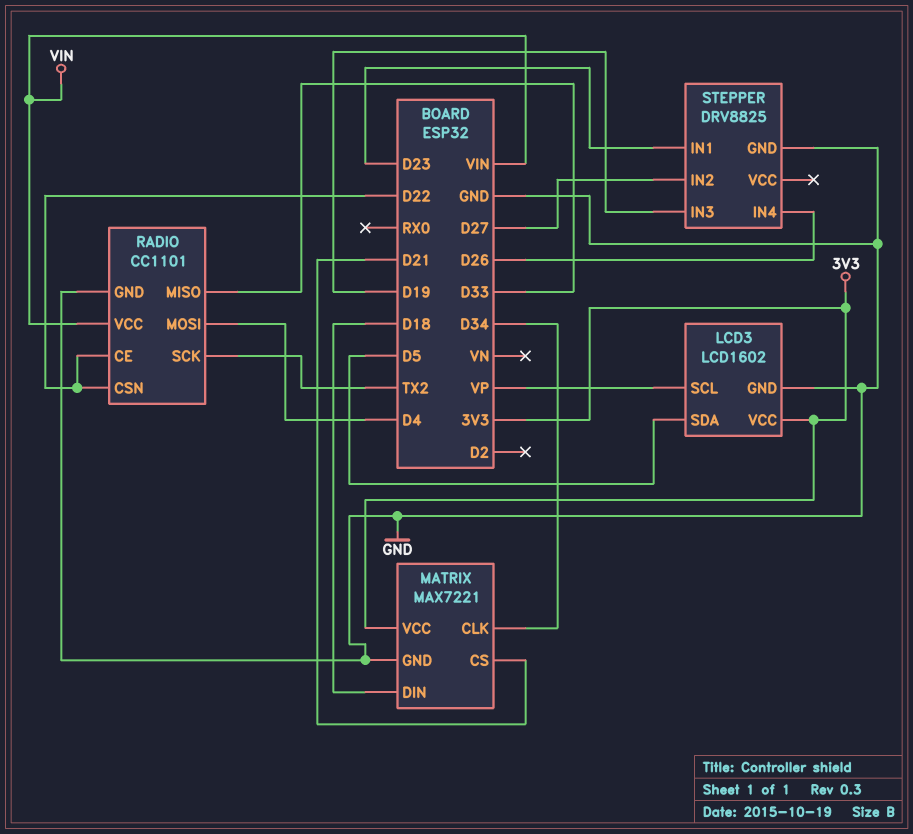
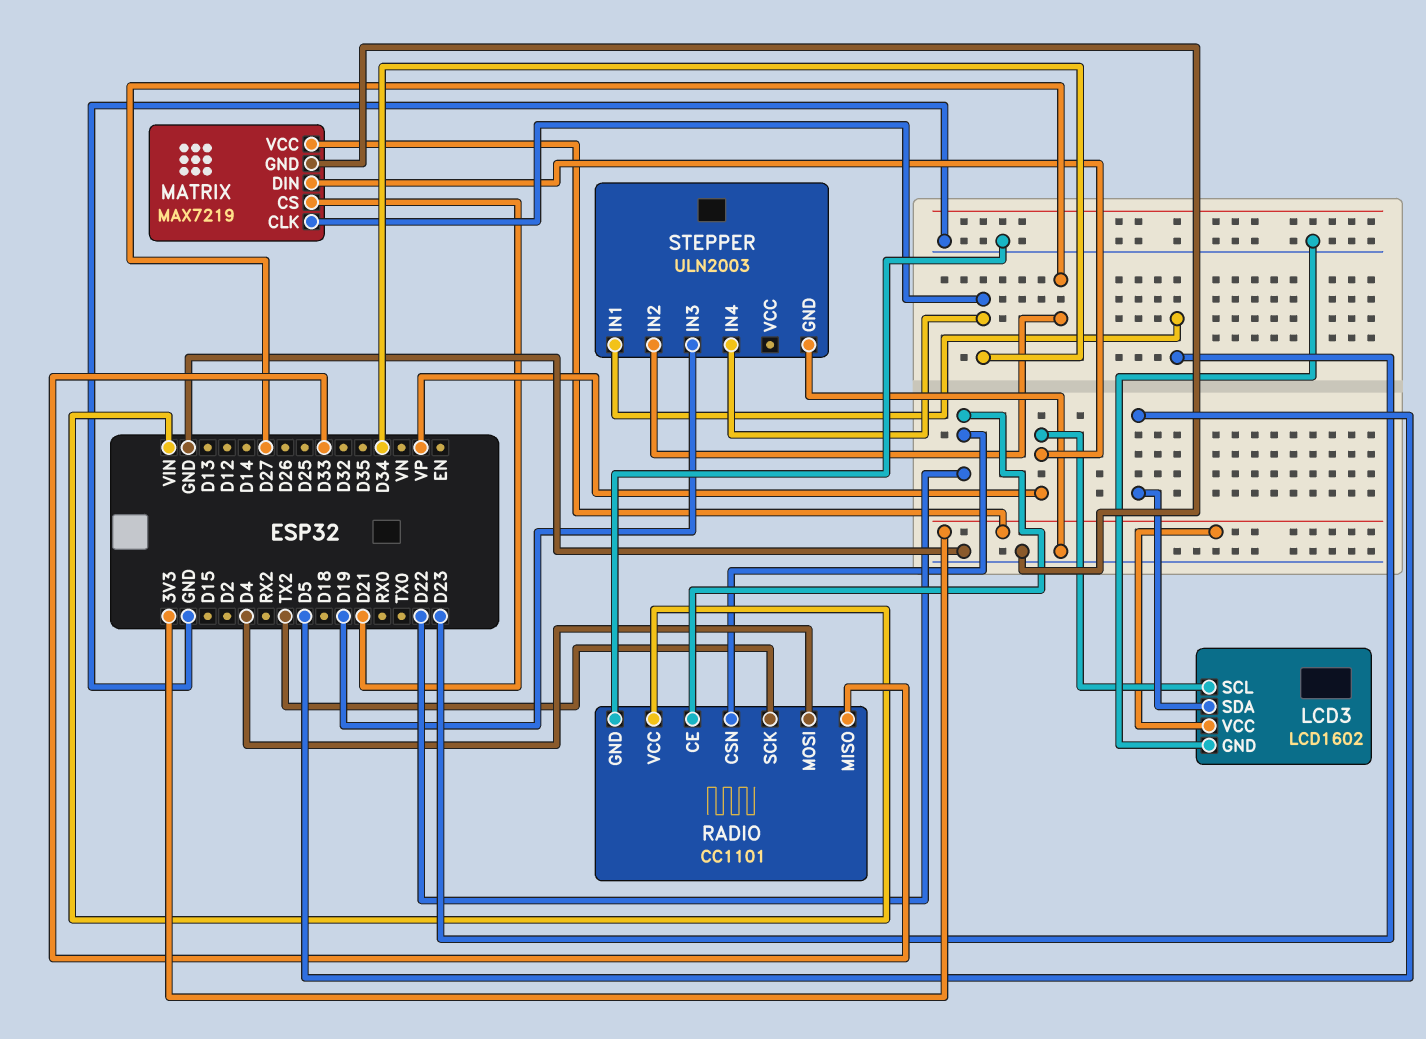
MATRIX: MAX7221 -> MAX7219
MATRIX pin DIN: D18 -> VP
STEPPER: DRV8825 -> ULN2003
STEPPER pin IN4: D26 -> D34

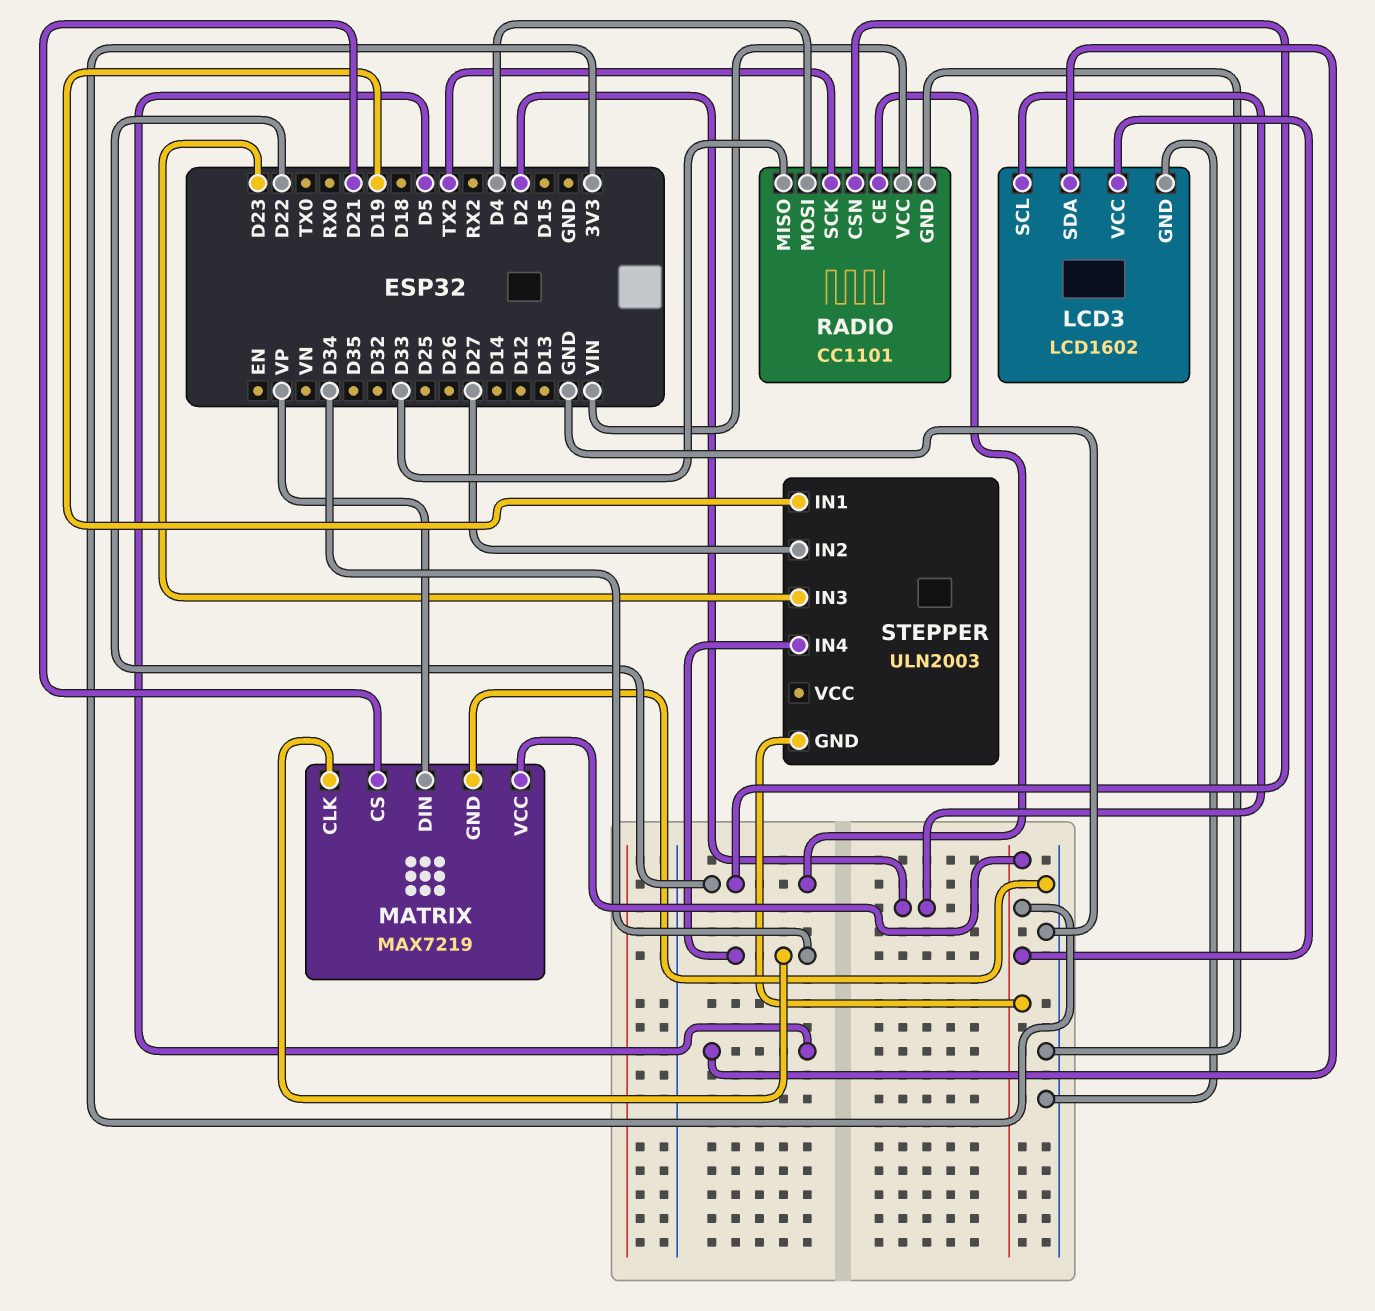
LCD3 pin SCL: VP -> D2
STEPPER pin GND: GND -> 3V3
STEPPER pin IN1: D23 -> D19
STEPPER pin IN3: D19 -> D23

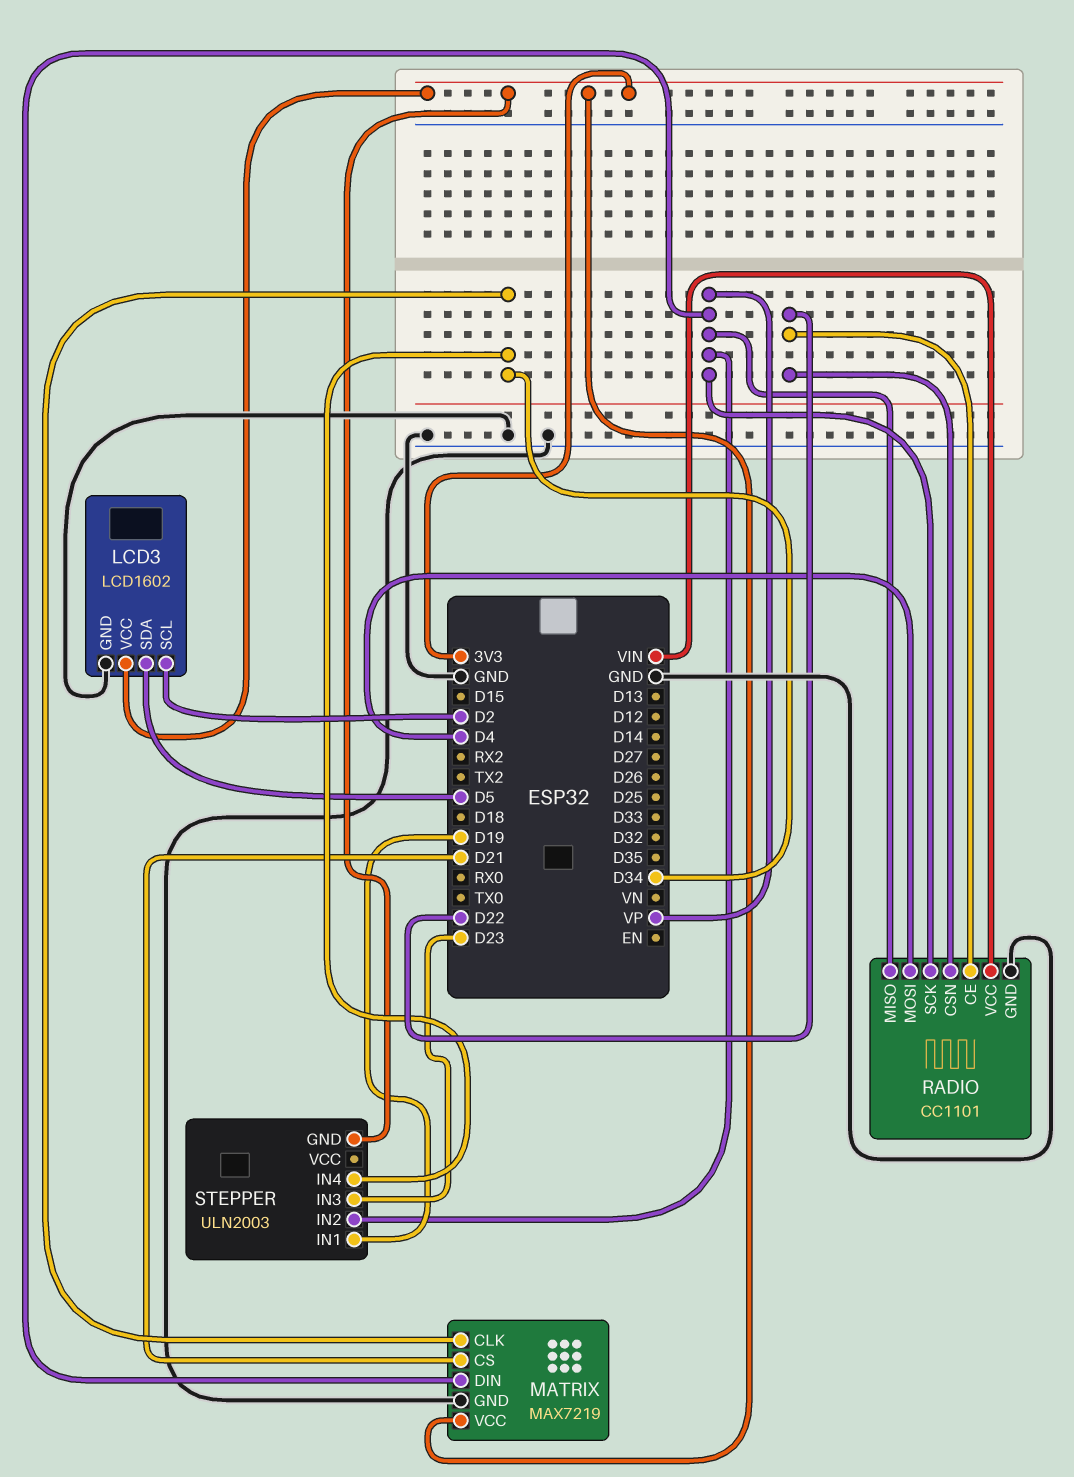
RADIO pin MISO: D33 -> VP
RADIO pin SCK: TX2 -> VP
STEPPER pin IN2: D27 -> VP

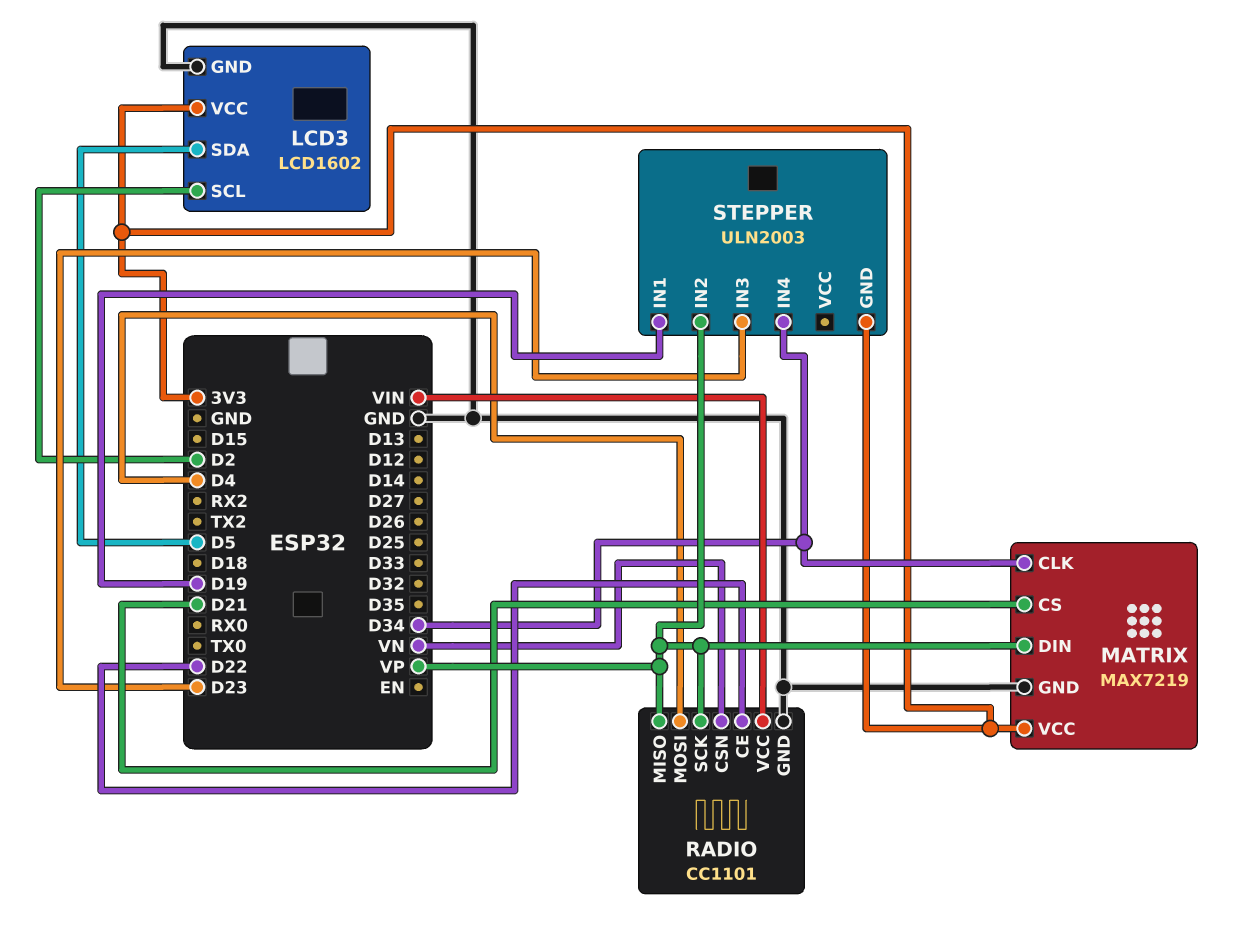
RADIO pin CSN: D22 -> VN

